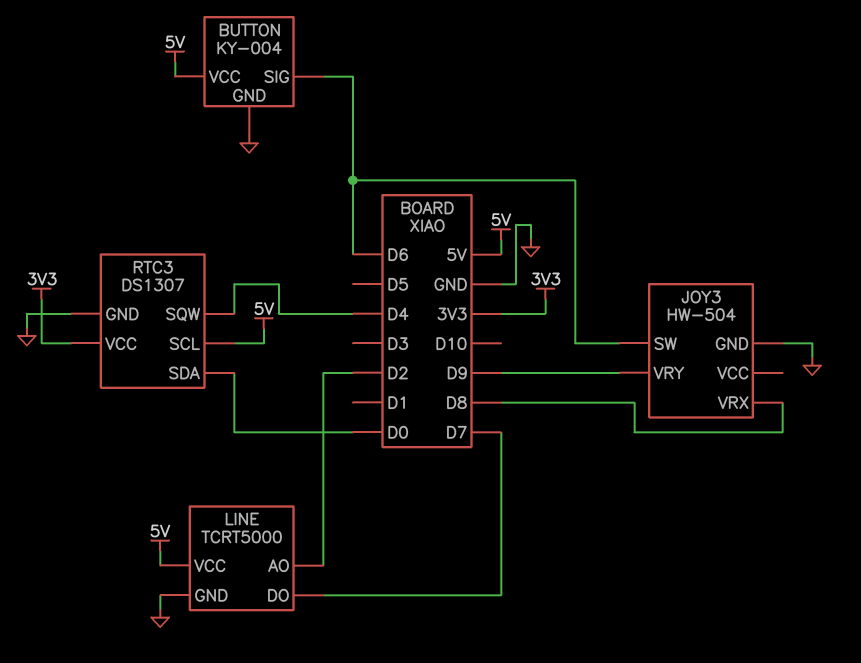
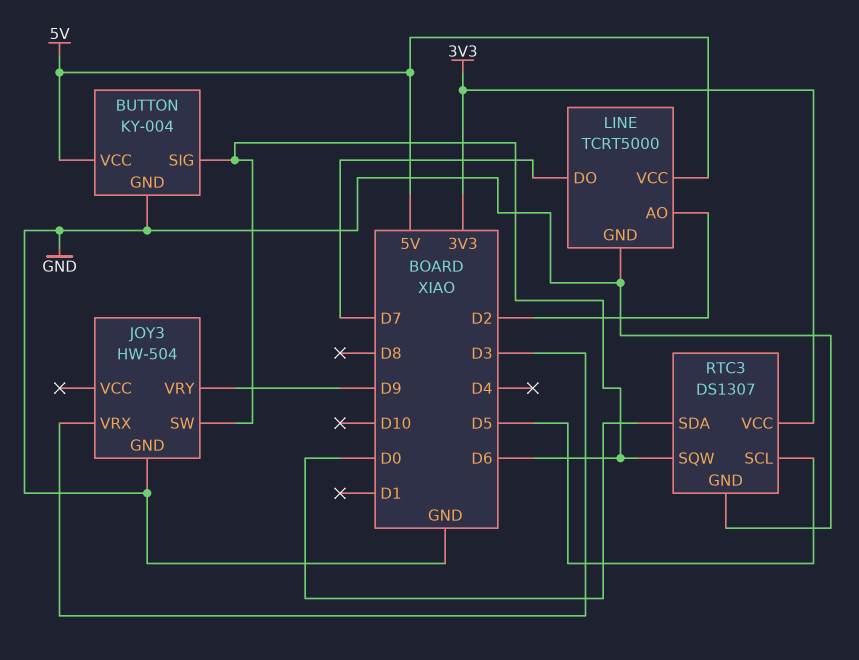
JOY3 pin VRX: D8 -> D3
RTC3 pin SCL: 5V -> D5
RTC3 pin SQW: D4 -> D6

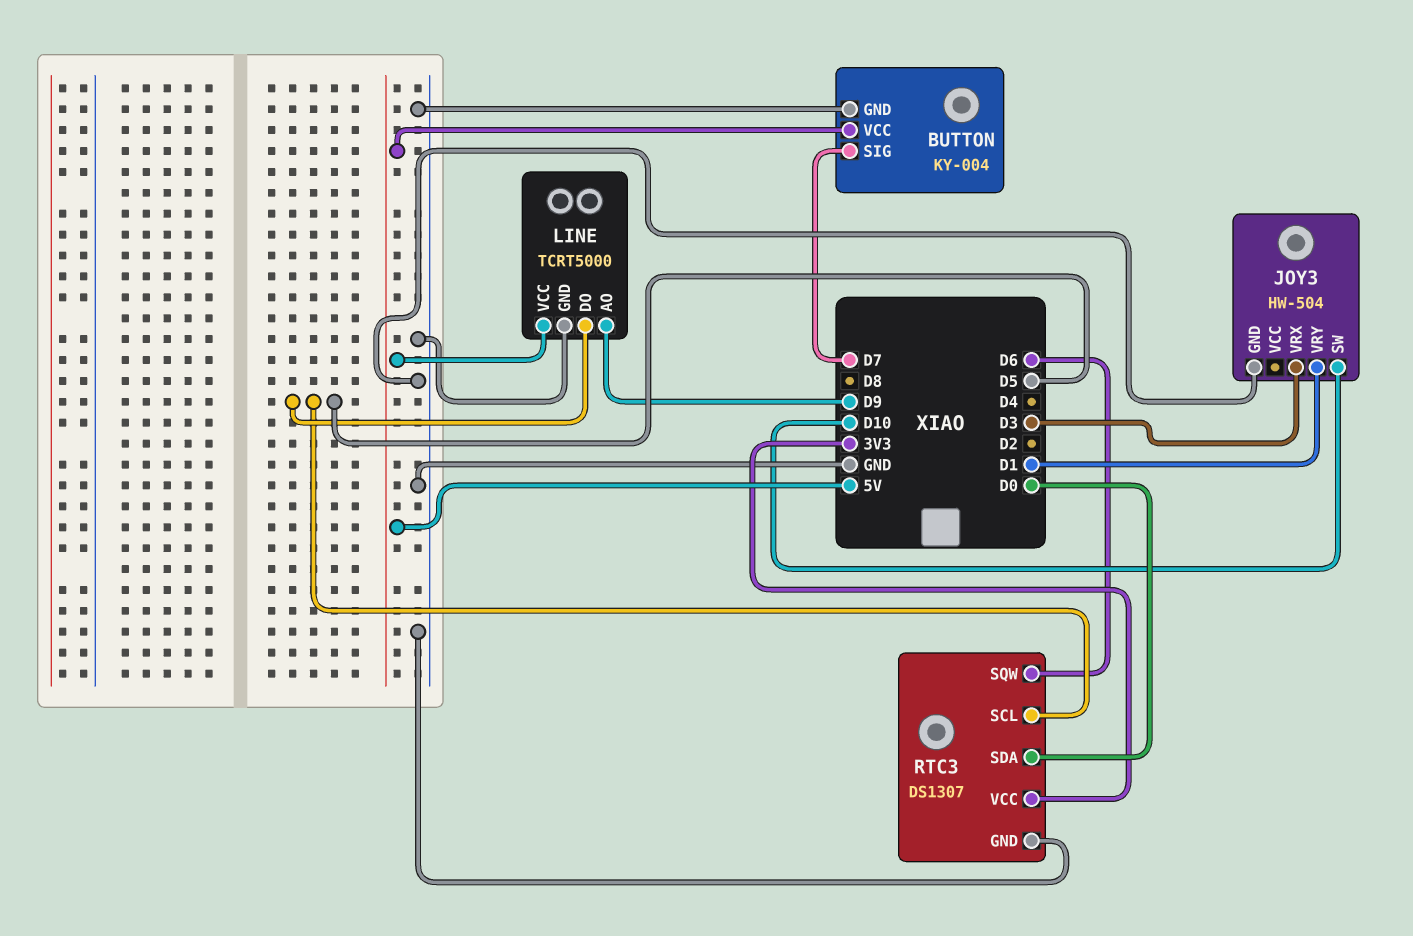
BUTTON pin SIG: D6 -> D7
JOY3 pin SW: D6 -> D10
JOY3 pin VRY: D9 -> D1
LINE pin AO: D2 -> D9
LINE pin DO: D7 -> D5

